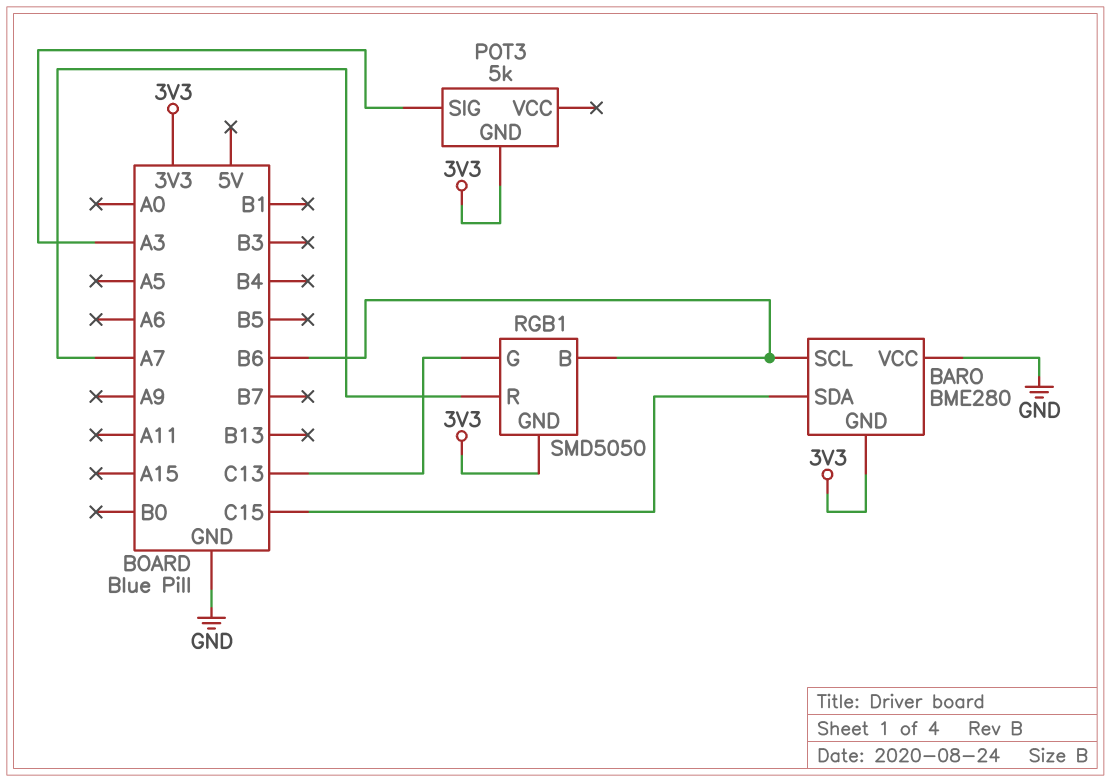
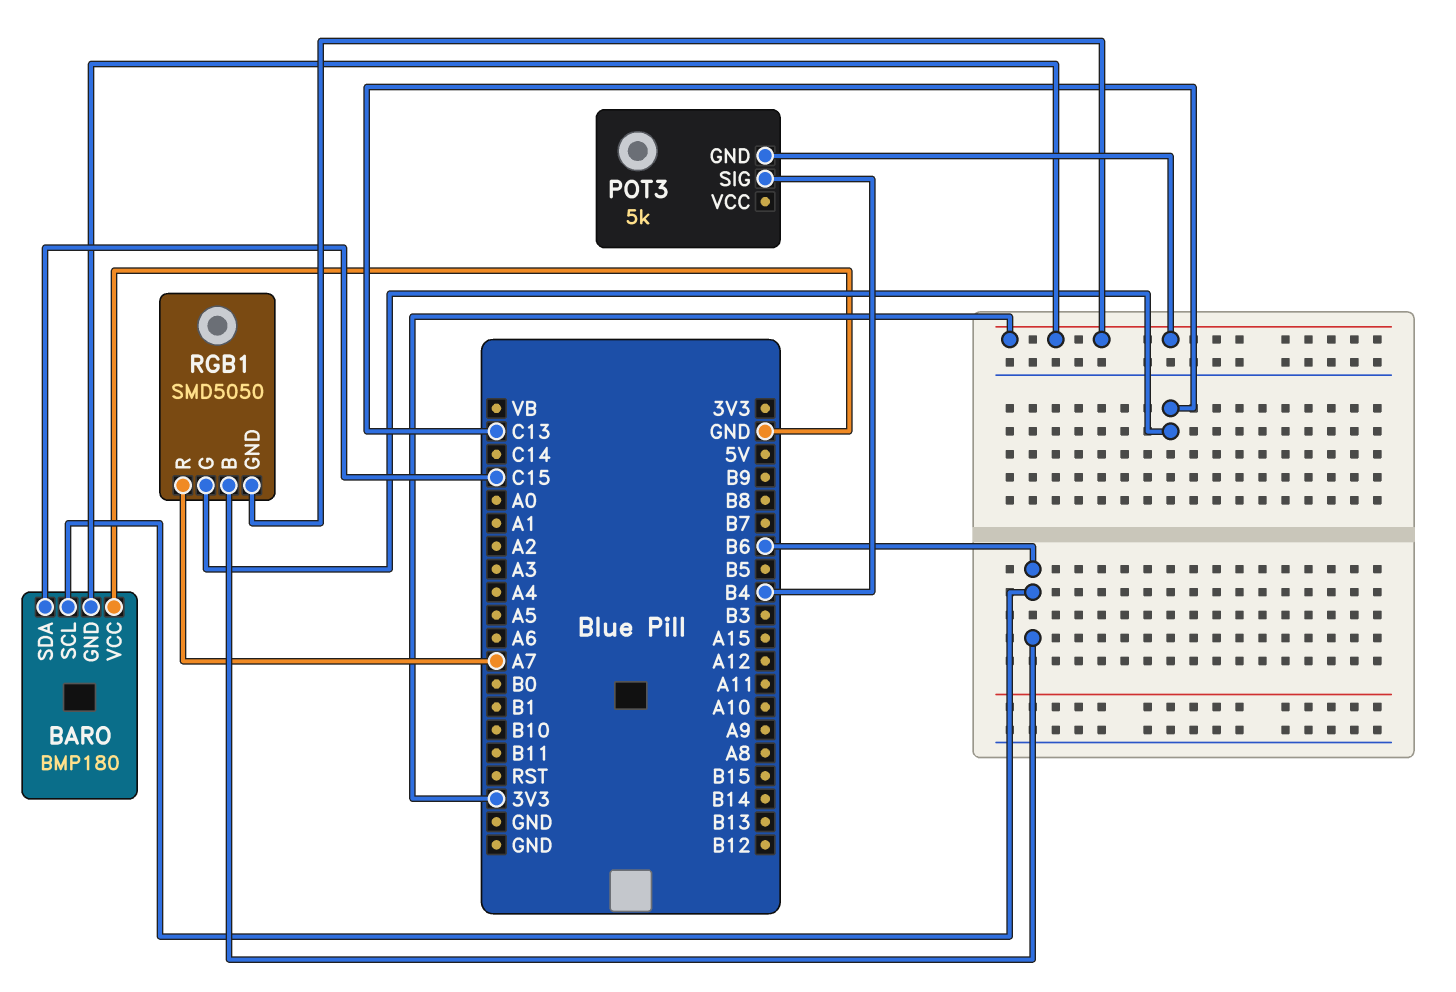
BARO: BME280 -> BMP180
POT3 pin SIG: A3 -> B4

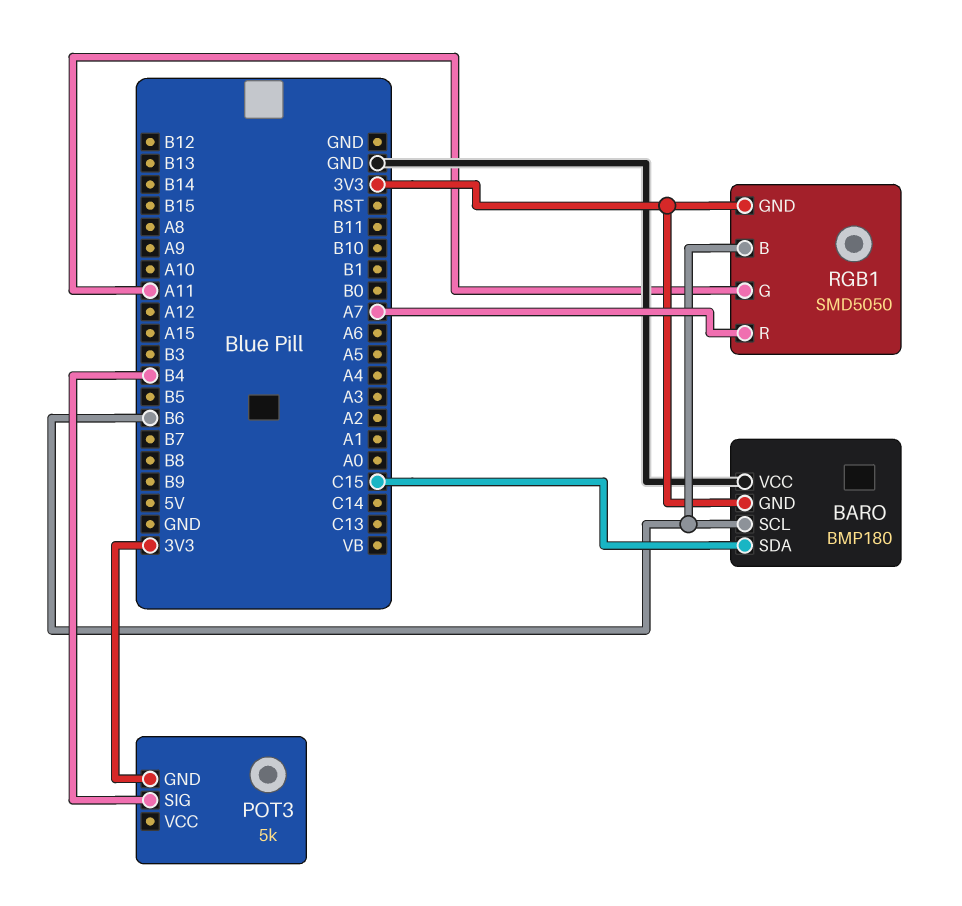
RGB1 pin G: C13 -> A11

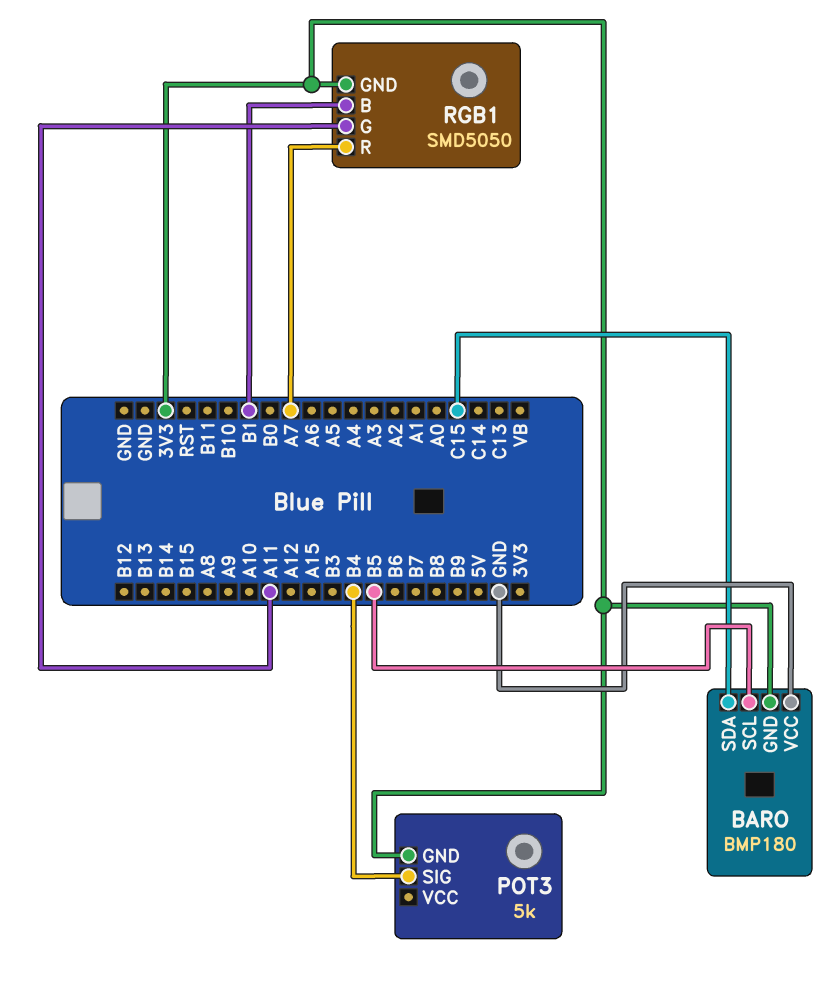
BARO pin SCL: B6 -> B5
RGB1 pin B: B6 -> B1

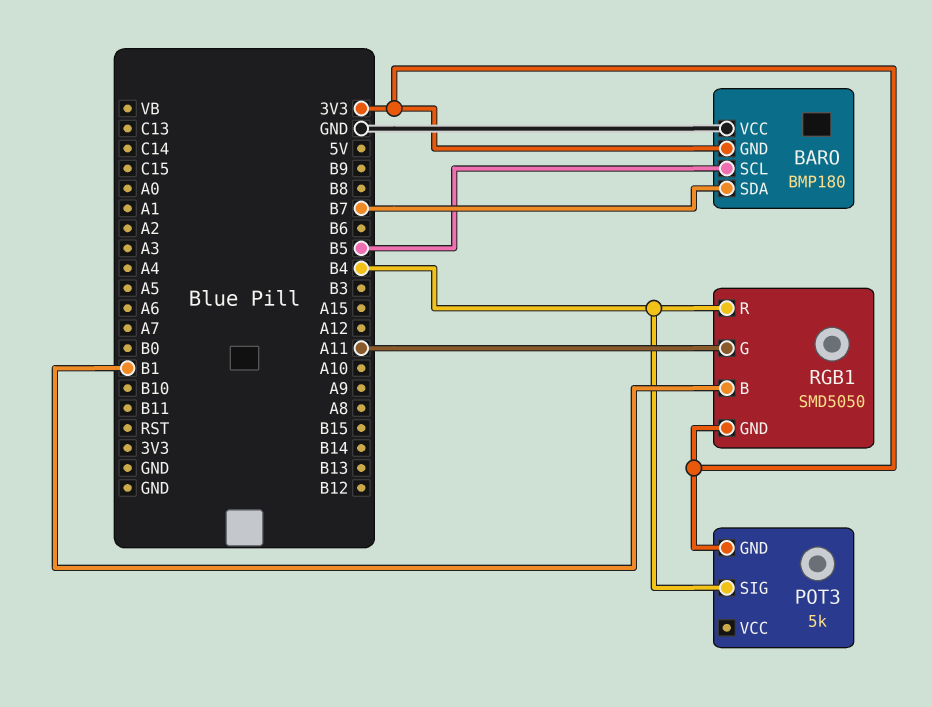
BARO pin SDA: C15 -> B7
RGB1 pin R: A7 -> B4

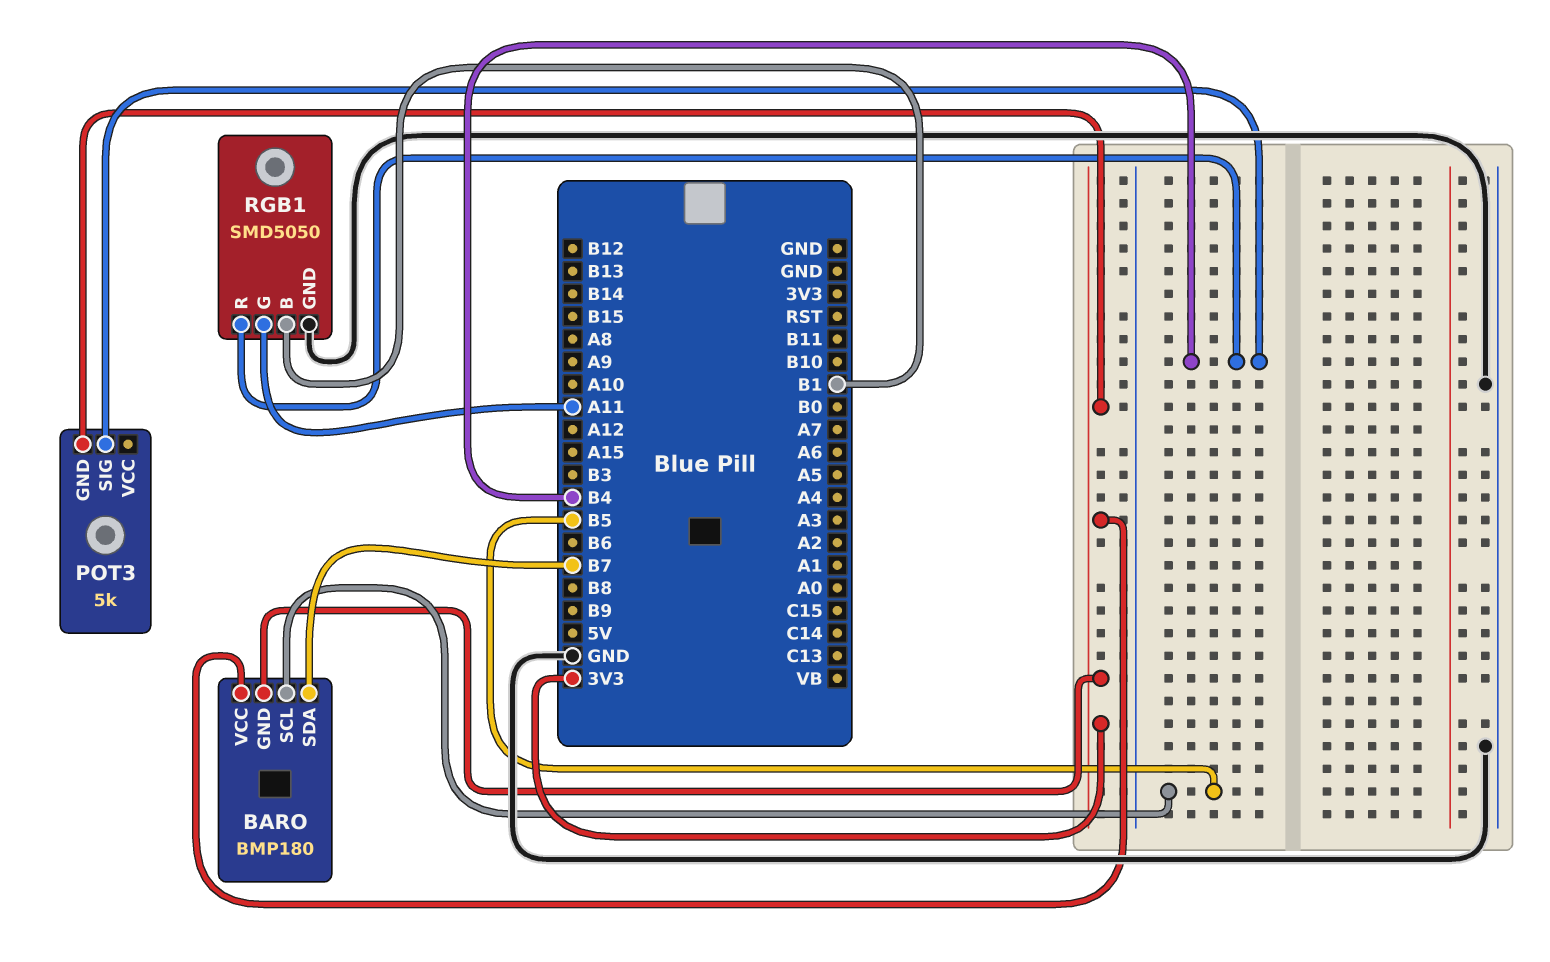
BARO pin VCC: GND -> 3V3
RGB1 pin GND: 3V3 -> GND

